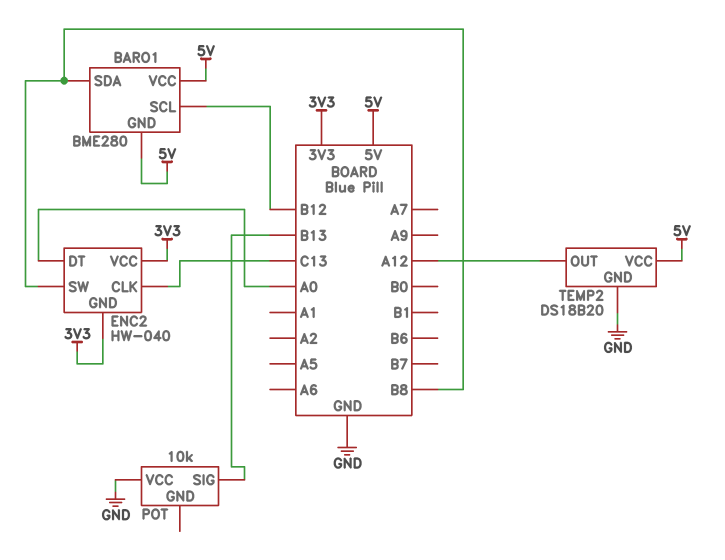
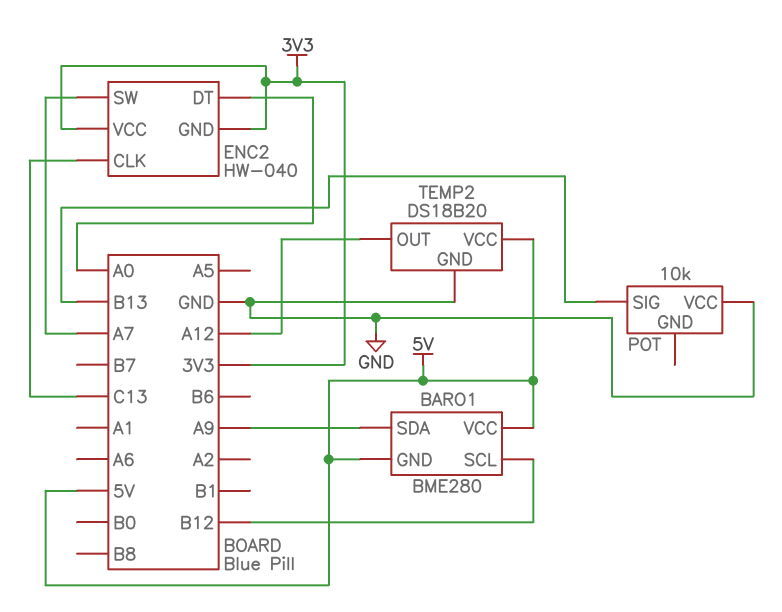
BARO1 pin SDA: B8 -> A9
ENC2 pin SW: B8 -> A7

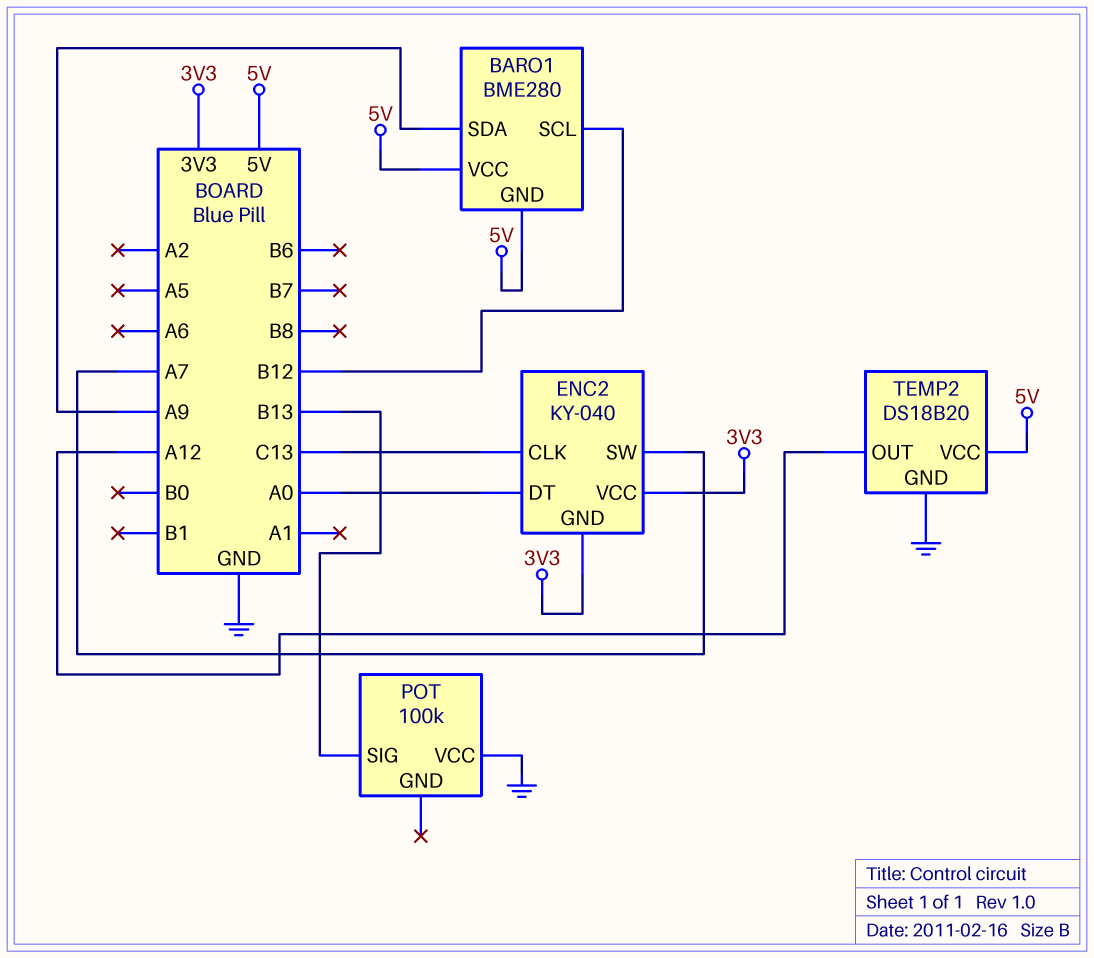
ENC2: HW-040 -> KY-040
POT: 10k -> 100k

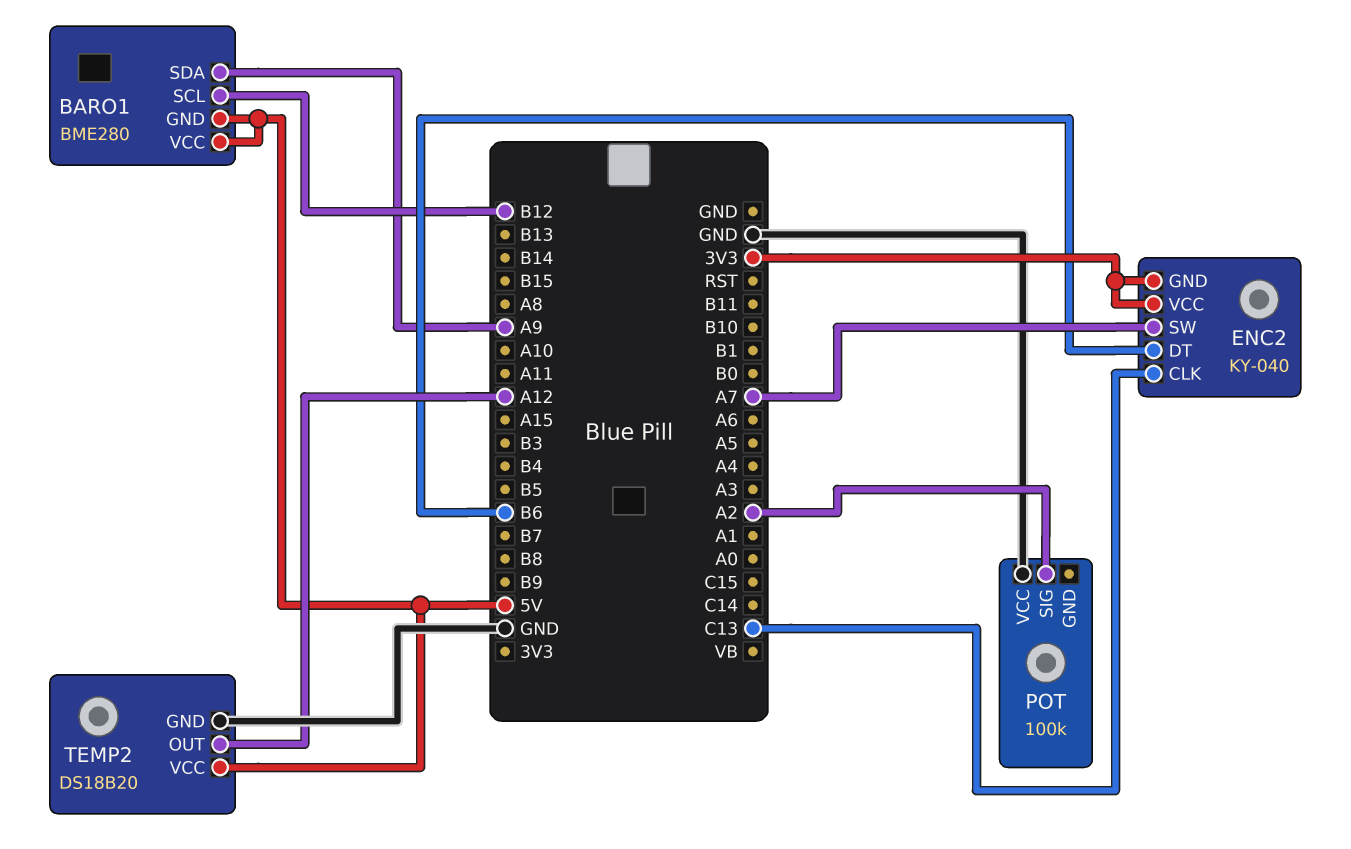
ENC2 pin DT: A0 -> B6
POT pin SIG: B13 -> A2

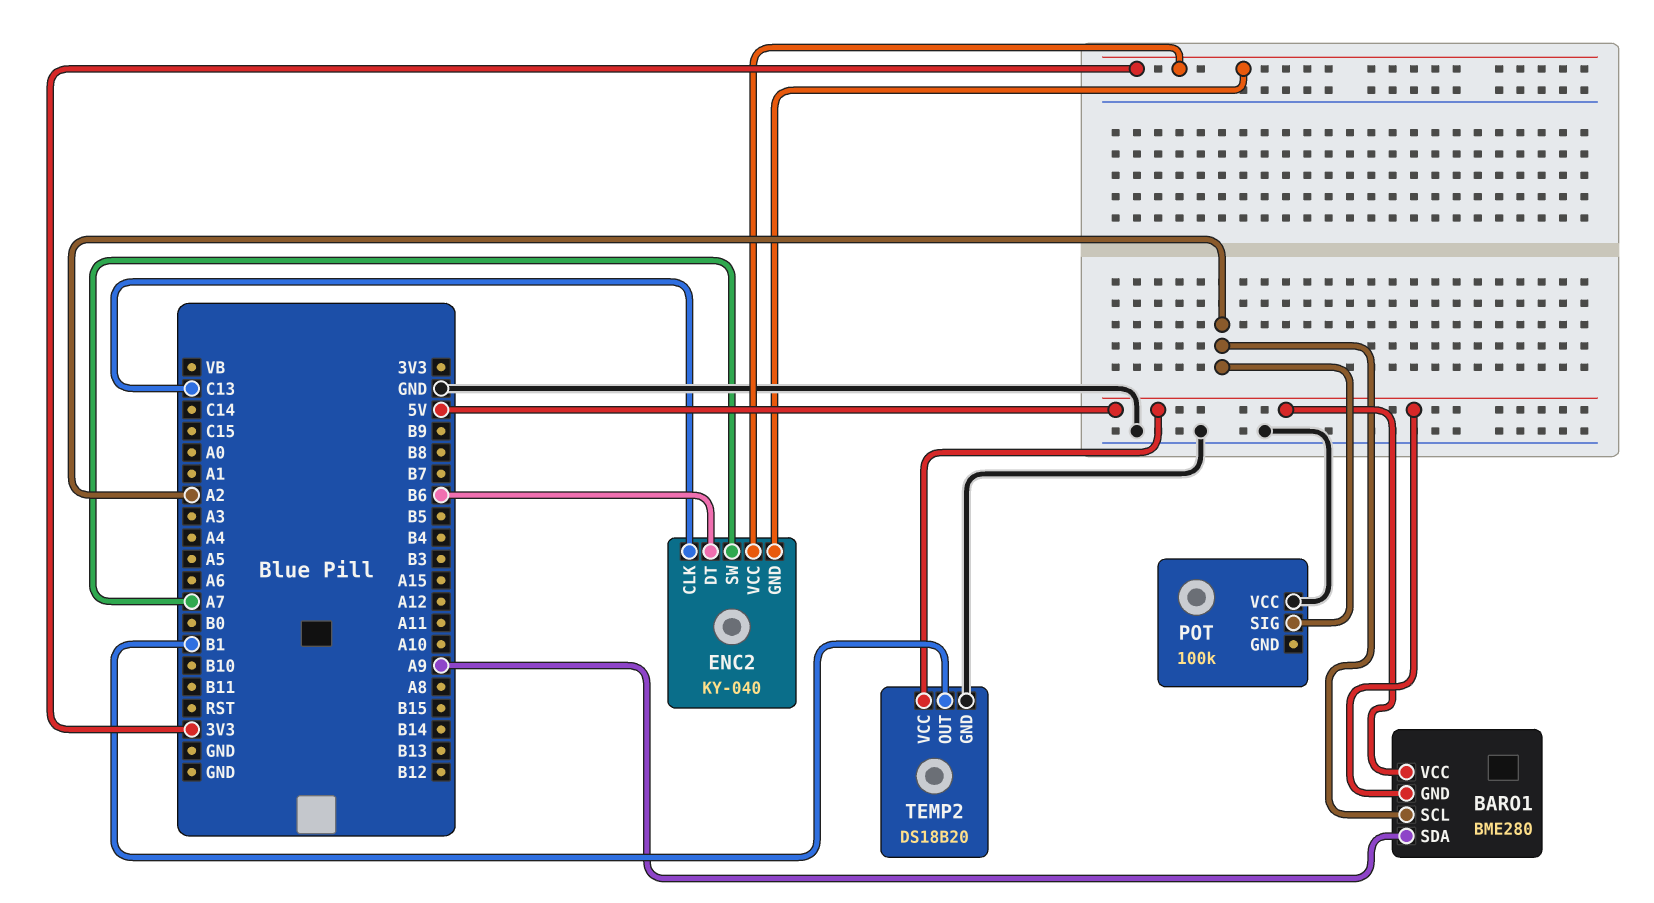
BARO1 pin SCL: B12 -> A2
TEMP2 pin OUT: A12 -> B1

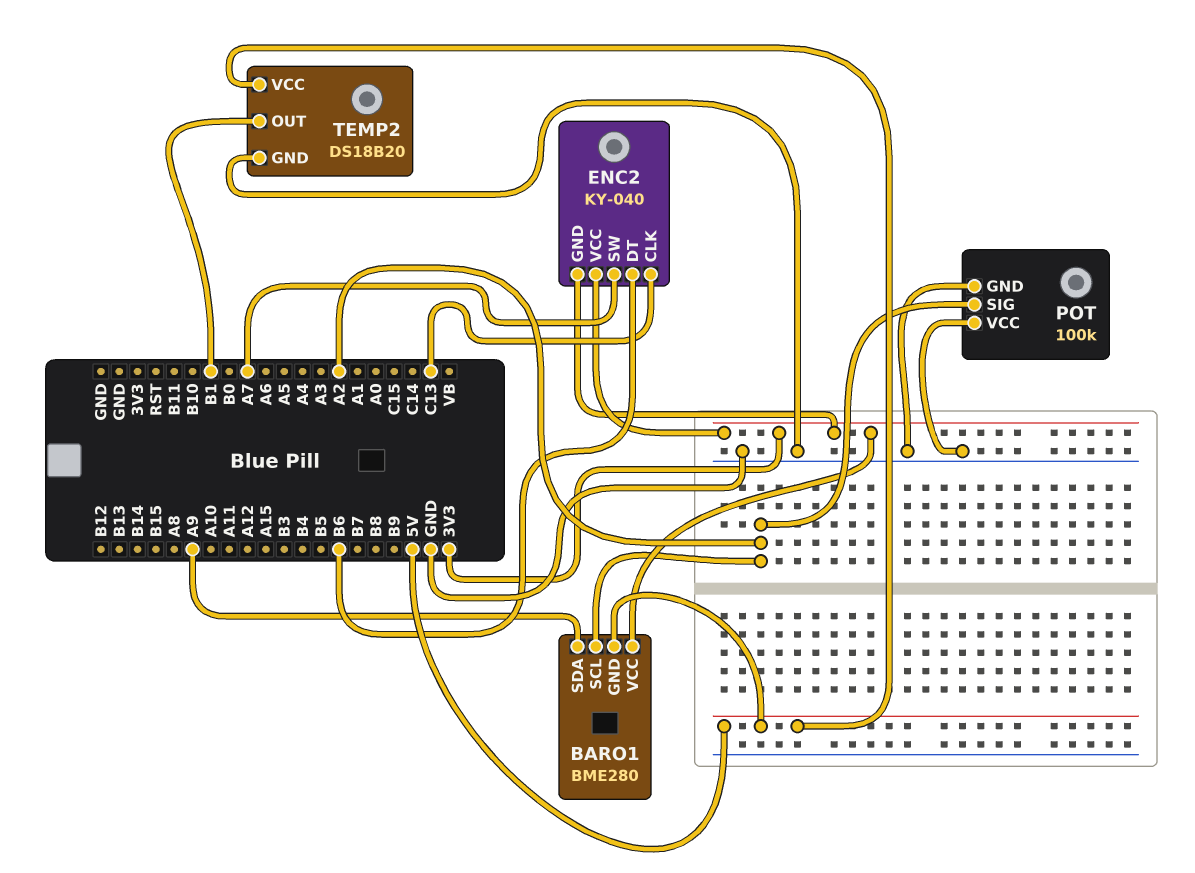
BARO1 pin VCC: 5V -> 3V3
POT pin GND: none -> GND

